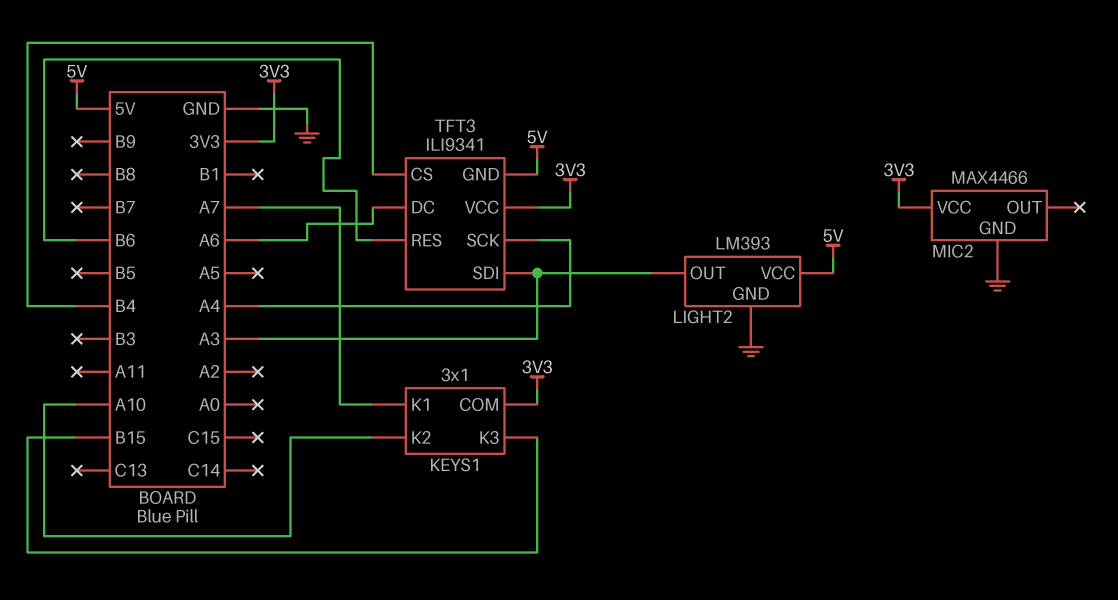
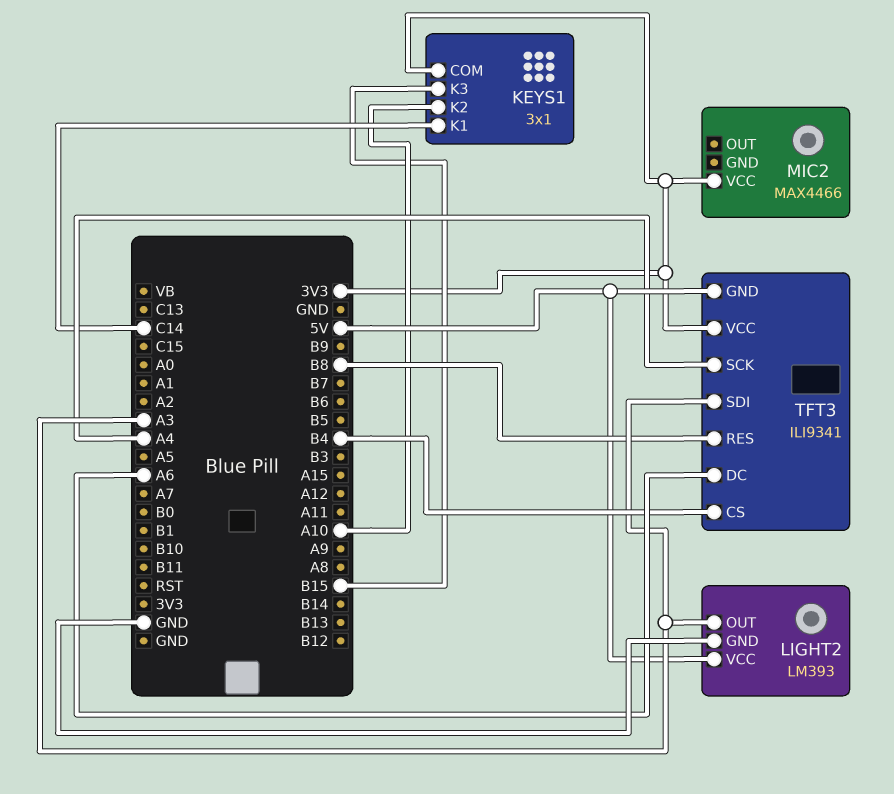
KEYS1 pin K1: A7 -> C14
MIC2 pin GND: GND -> none
TFT3 pin RES: B6 -> B8

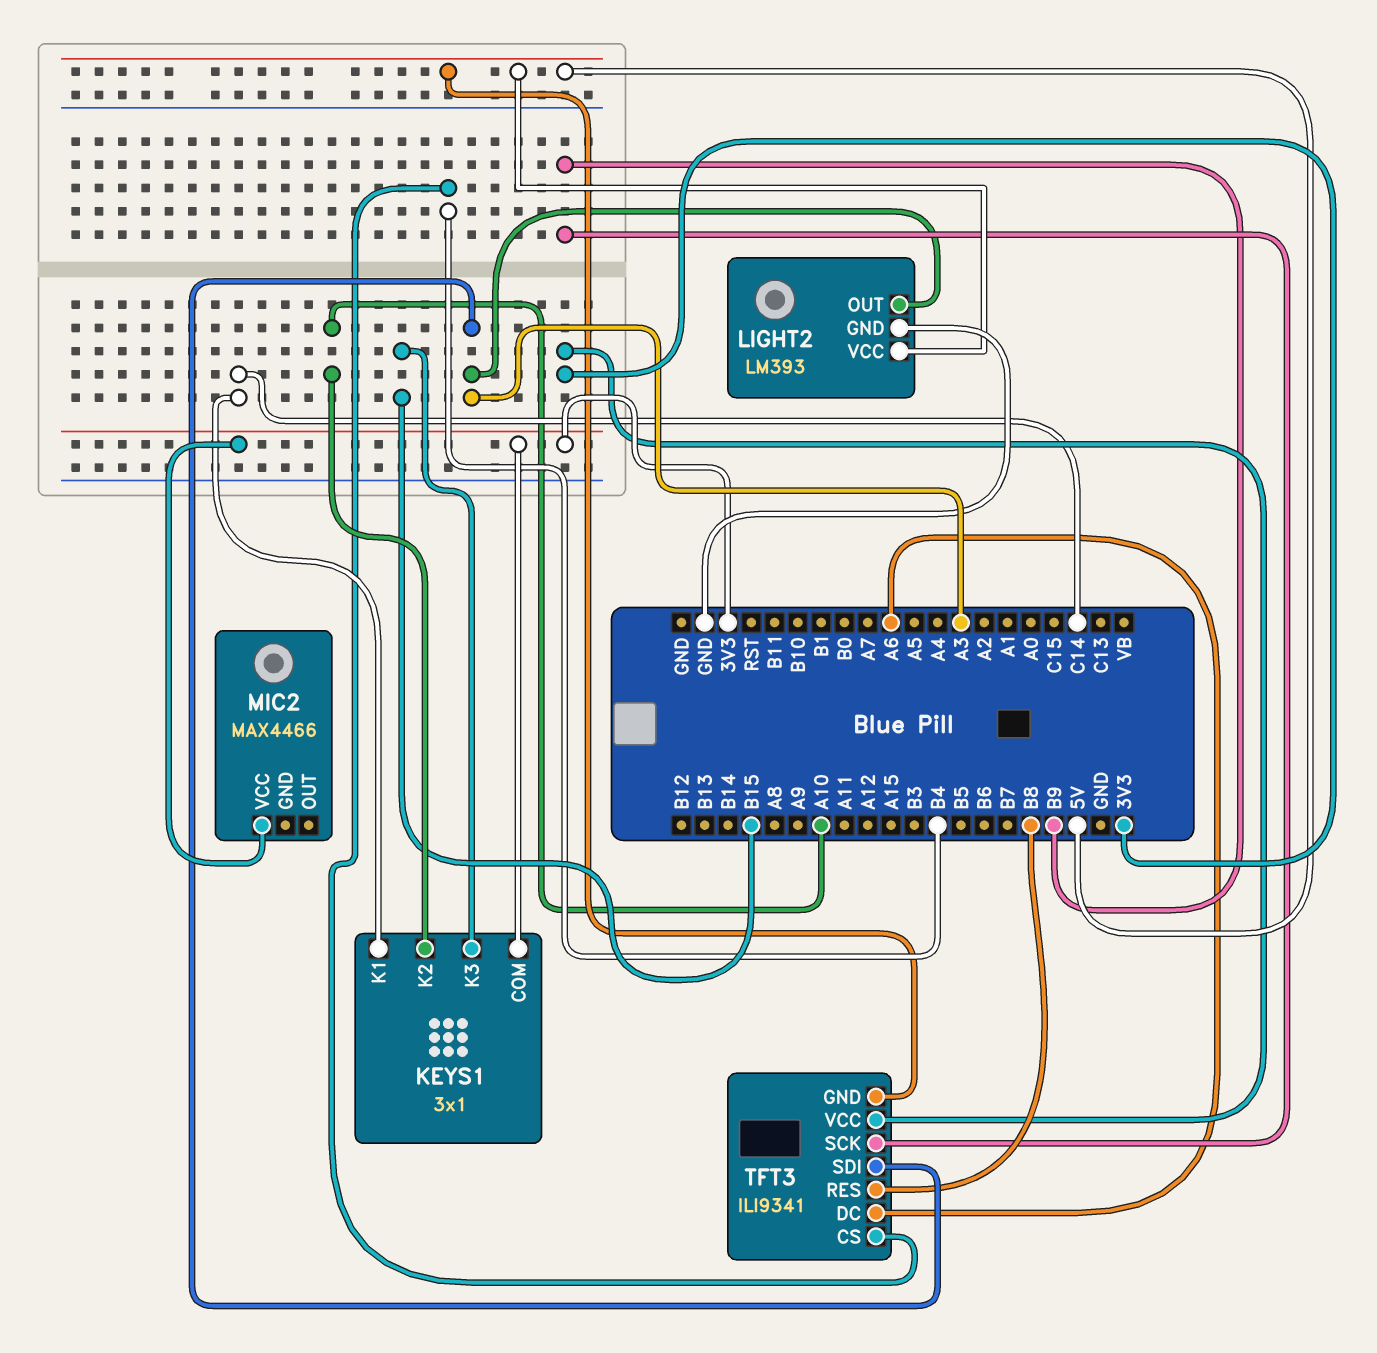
TFT3 pin SCK: A4 -> B9

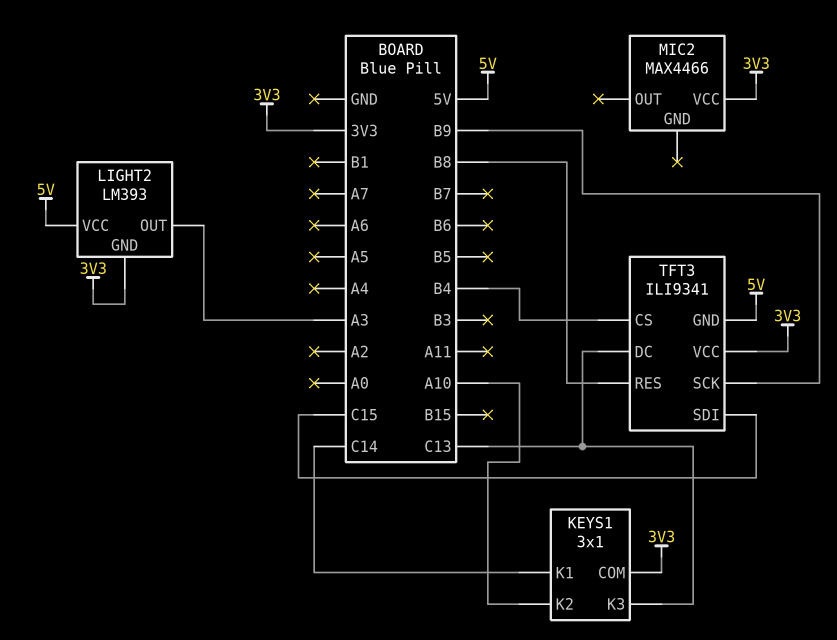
KEYS1 pin K3: B15 -> C13
LIGHT2 pin GND: GND -> 3V3
TFT3 pin DC: A6 -> C13
TFT3 pin SDI: A3 -> C15

